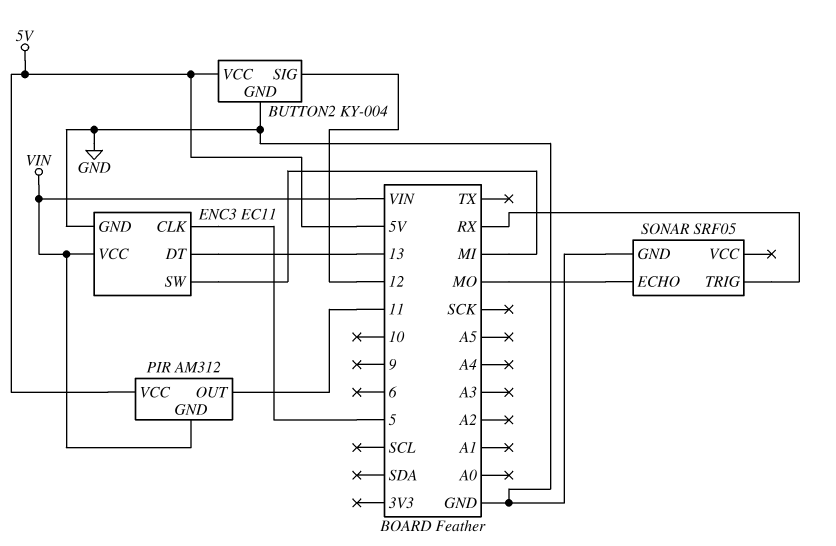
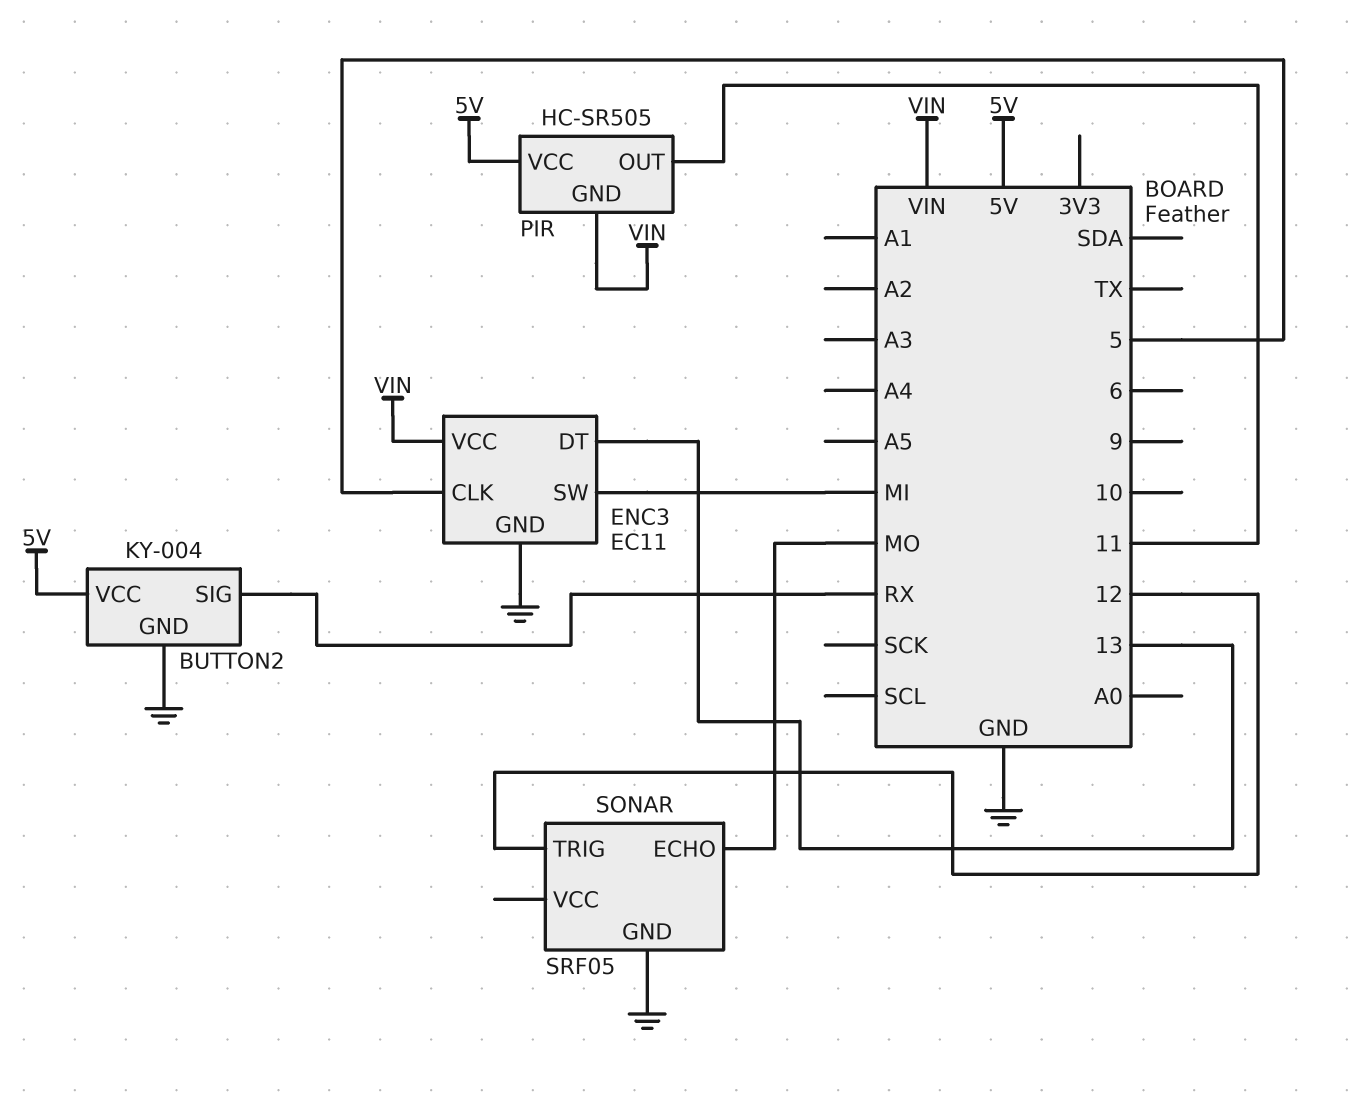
BUTTON2 pin SIG: 12 -> RX
PIR: AM312 -> HC-SR505
SONAR pin TRIG: RX -> 12

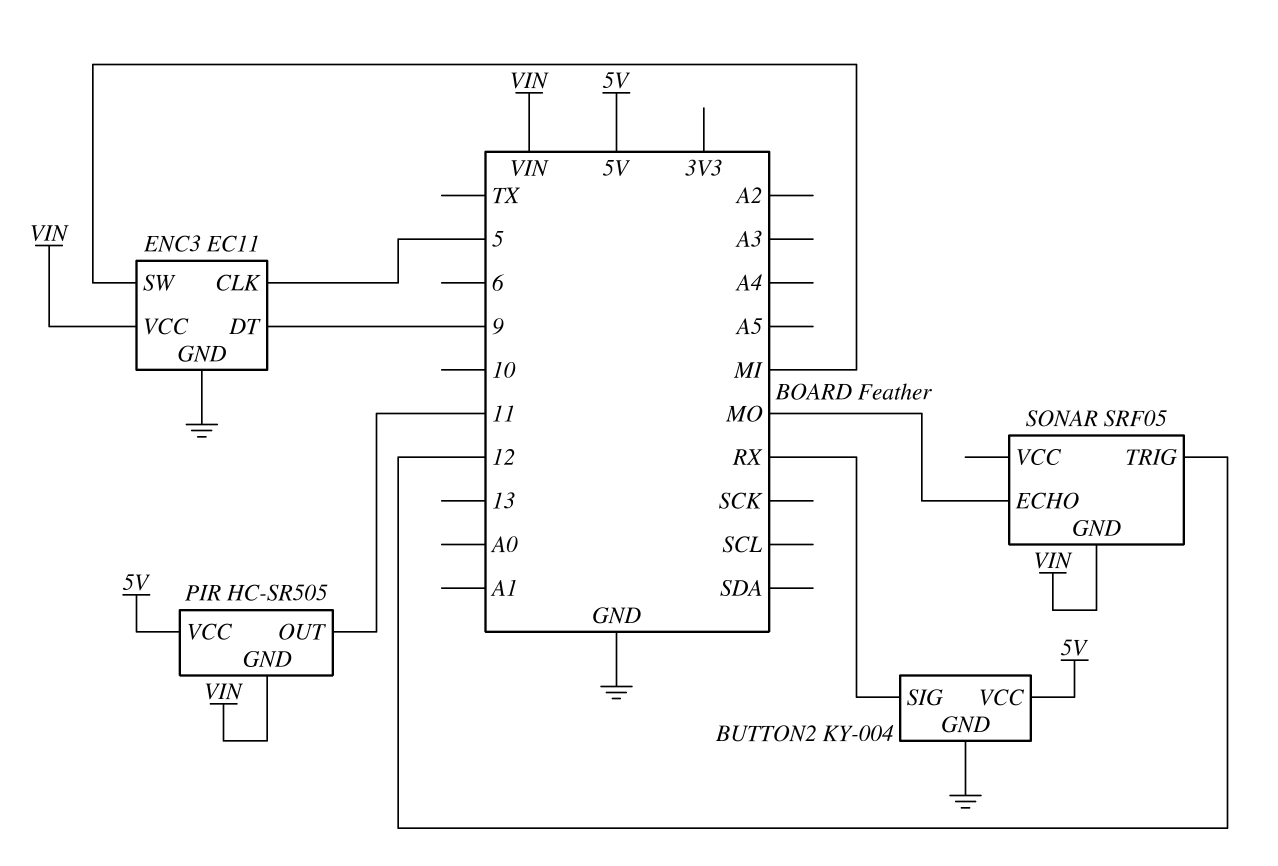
ENC3 pin DT: 13 -> 9
SONAR pin GND: GND -> VIN

